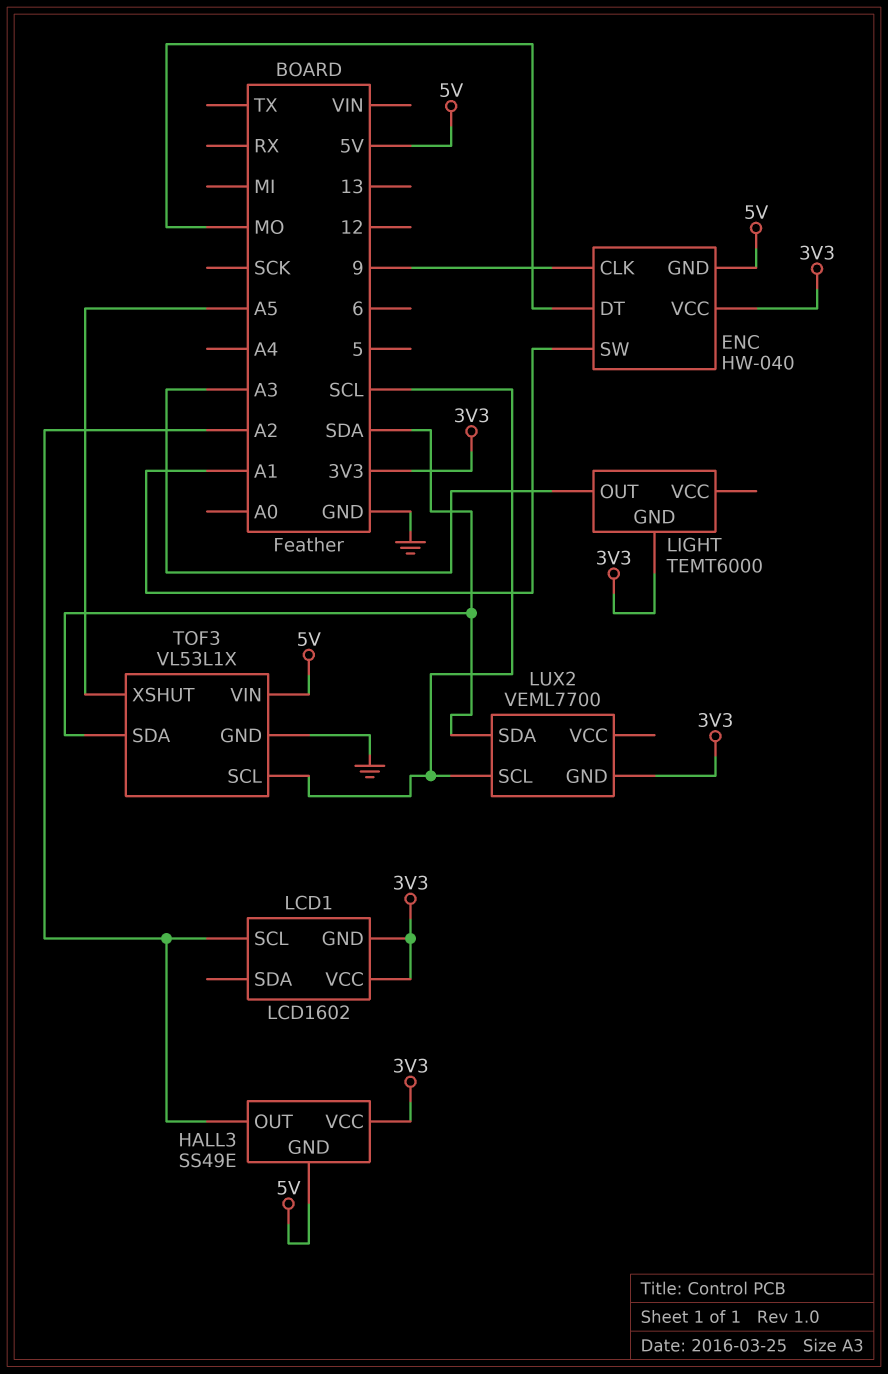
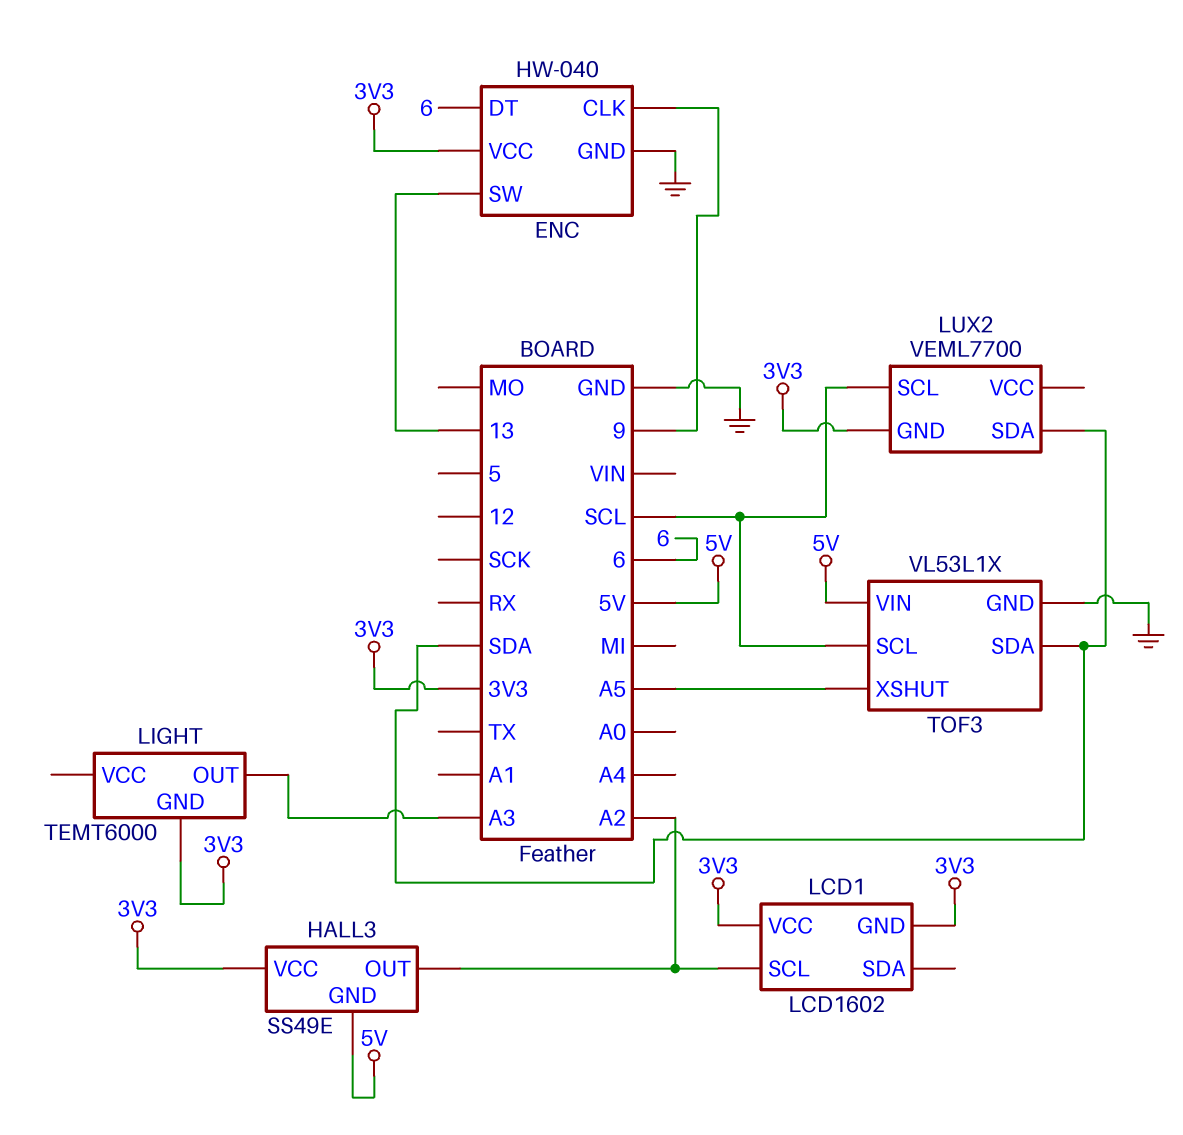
ENC pin DT: MO -> 6
ENC pin GND: 5V -> GND
ENC pin SW: A1 -> 13

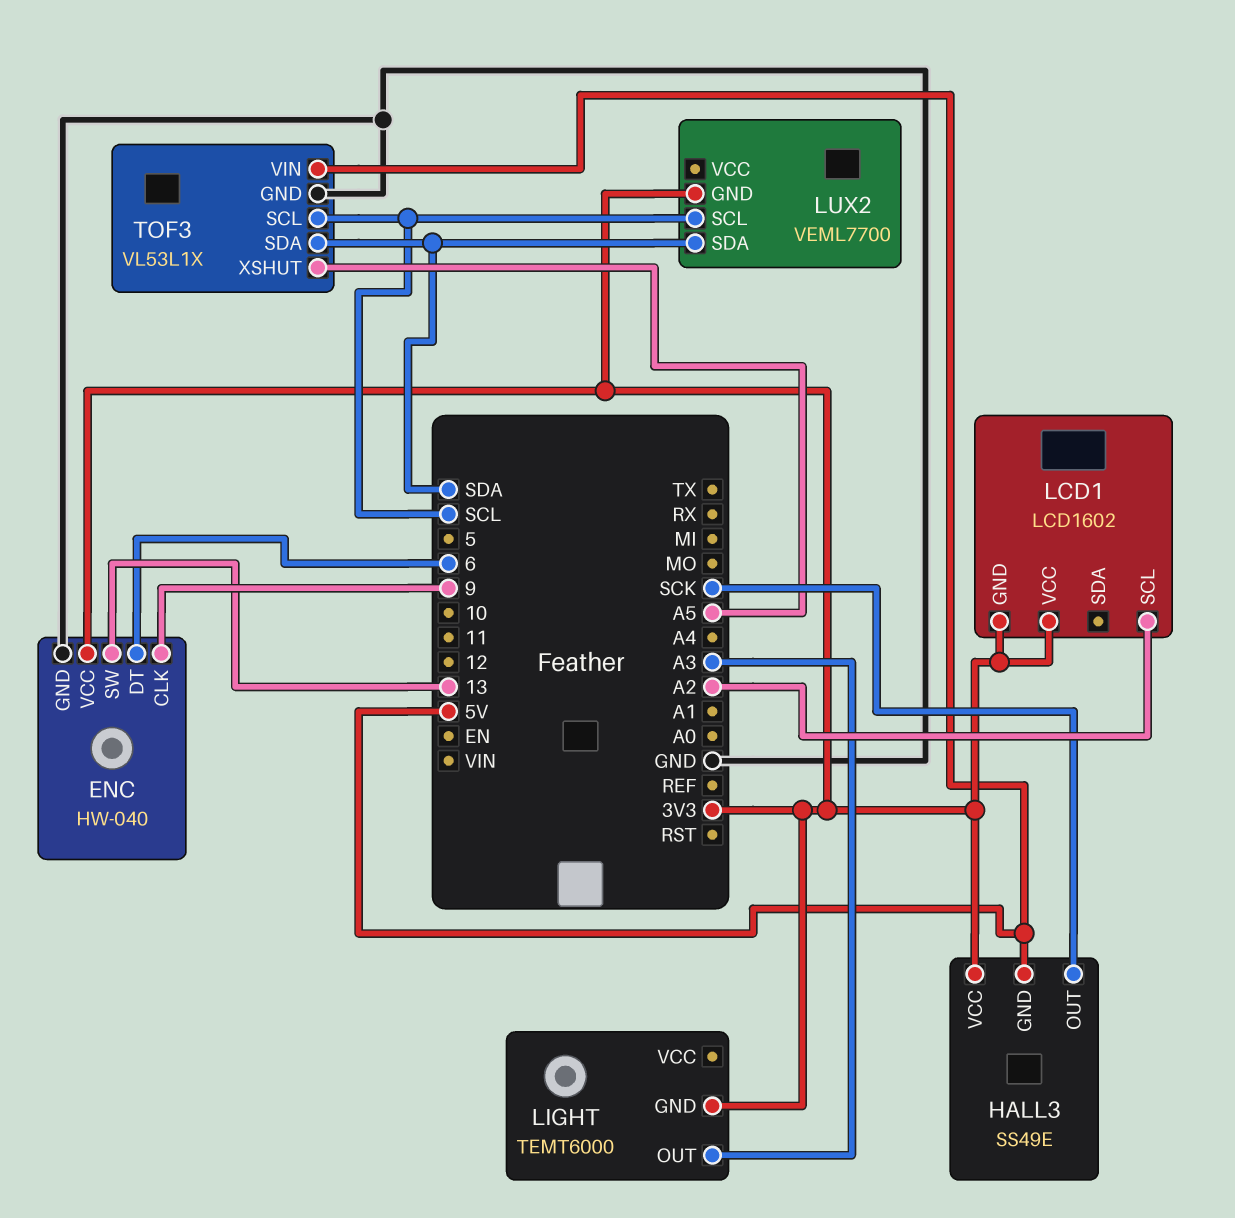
HALL3 pin OUT: A2 -> SCK

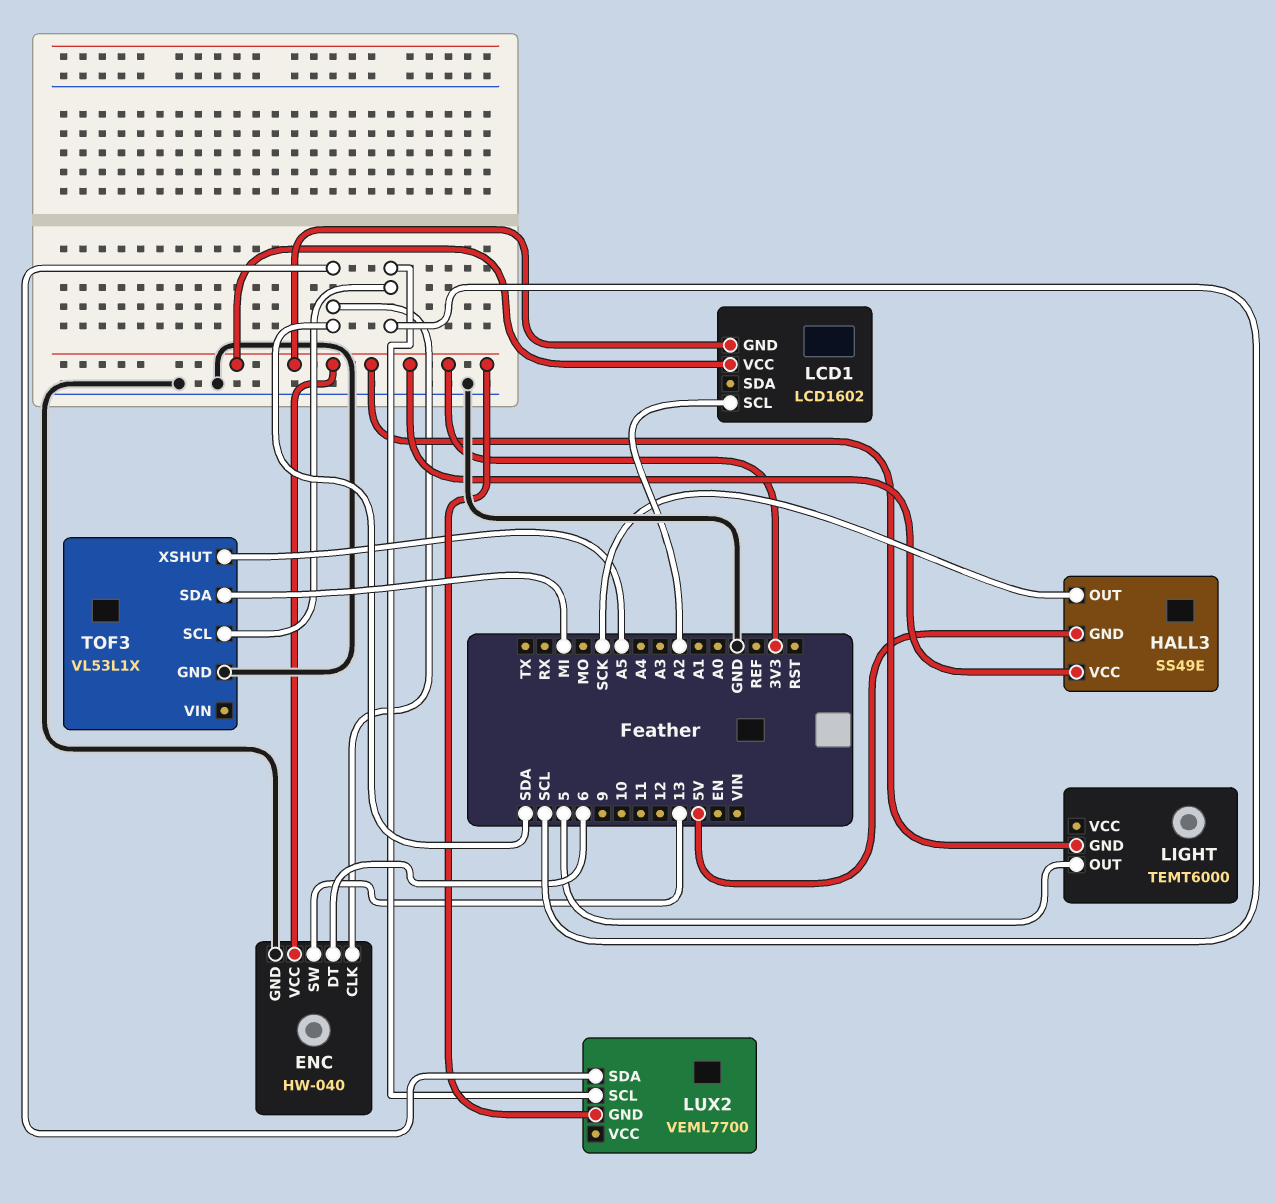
ENC pin CLK: 9 -> SDA
LIGHT pin OUT: A3 -> 5
TOF3 pin SDA: SDA -> MI
TOF3 pin VIN: 5V -> none

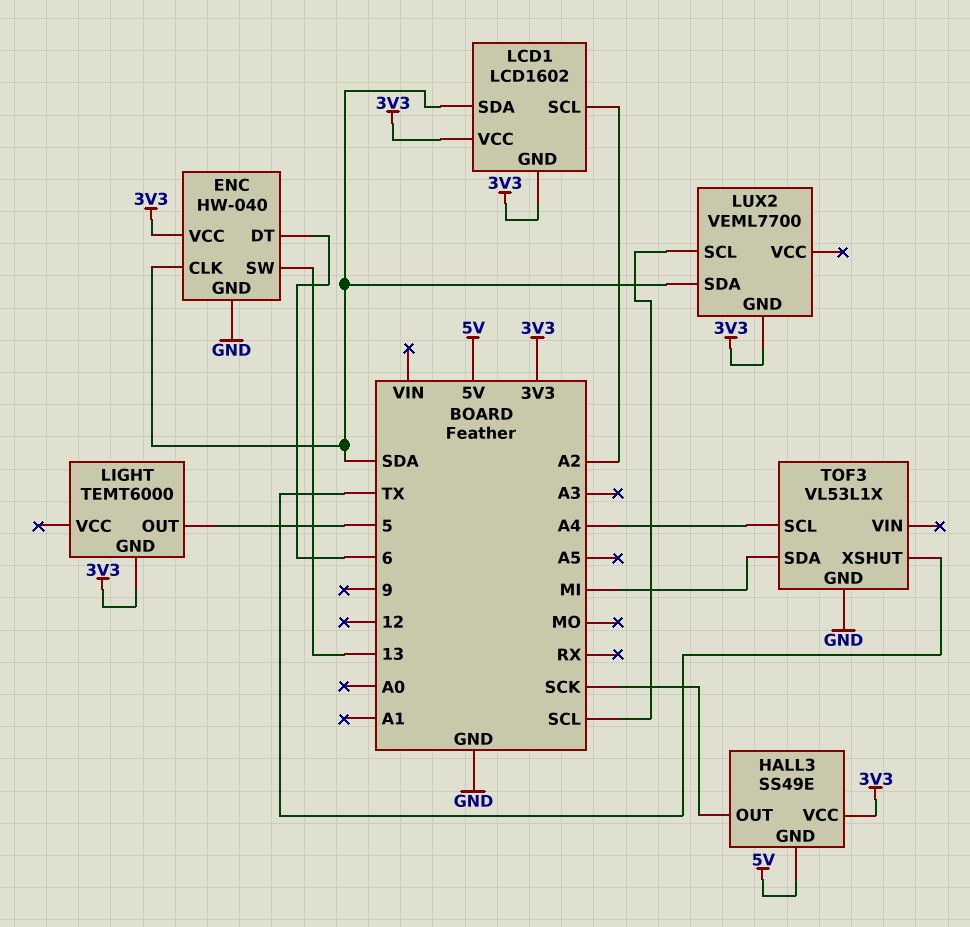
LCD1 pin SDA: none -> SDA
TOF3 pin SCL: SCL -> A4
TOF3 pin XSHUT: A5 -> TX

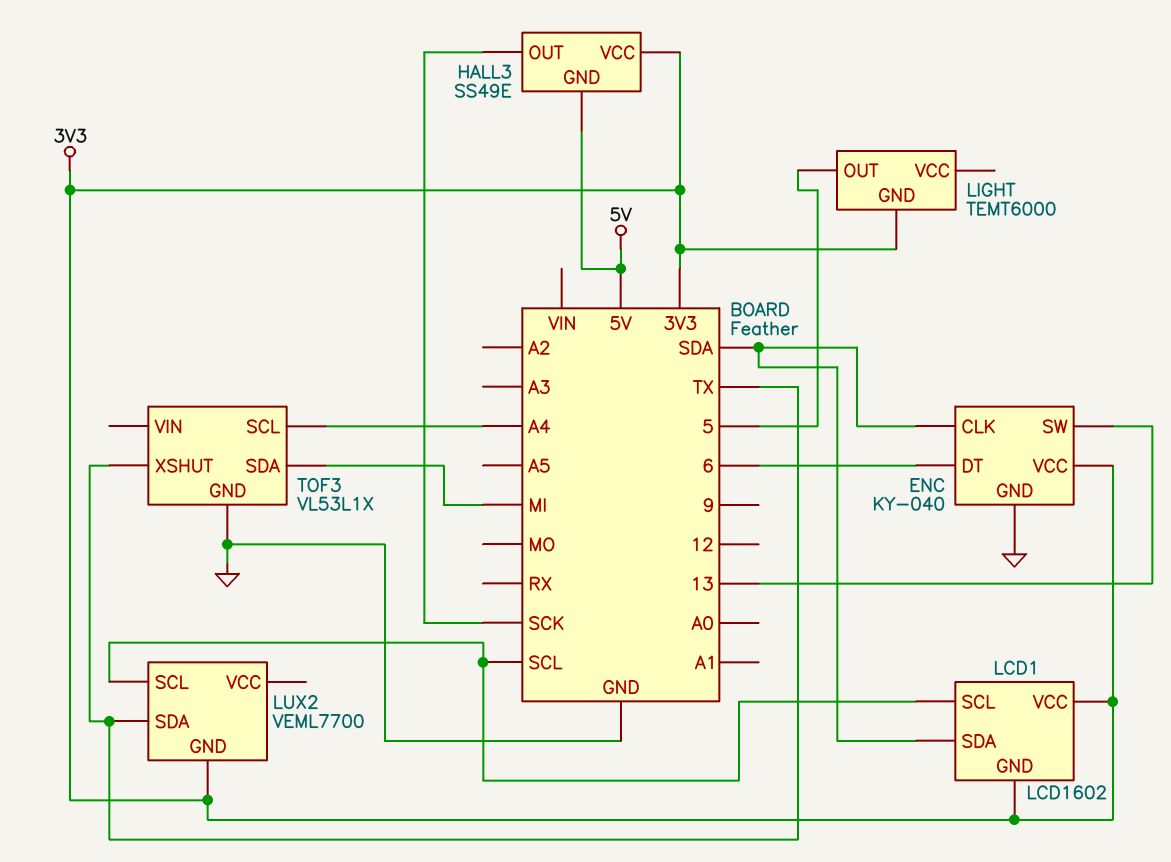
ENC: HW-040 -> KY-040
LCD1 pin SCL: A2 -> SCL
LUX2 pin SDA: SDA -> TX

